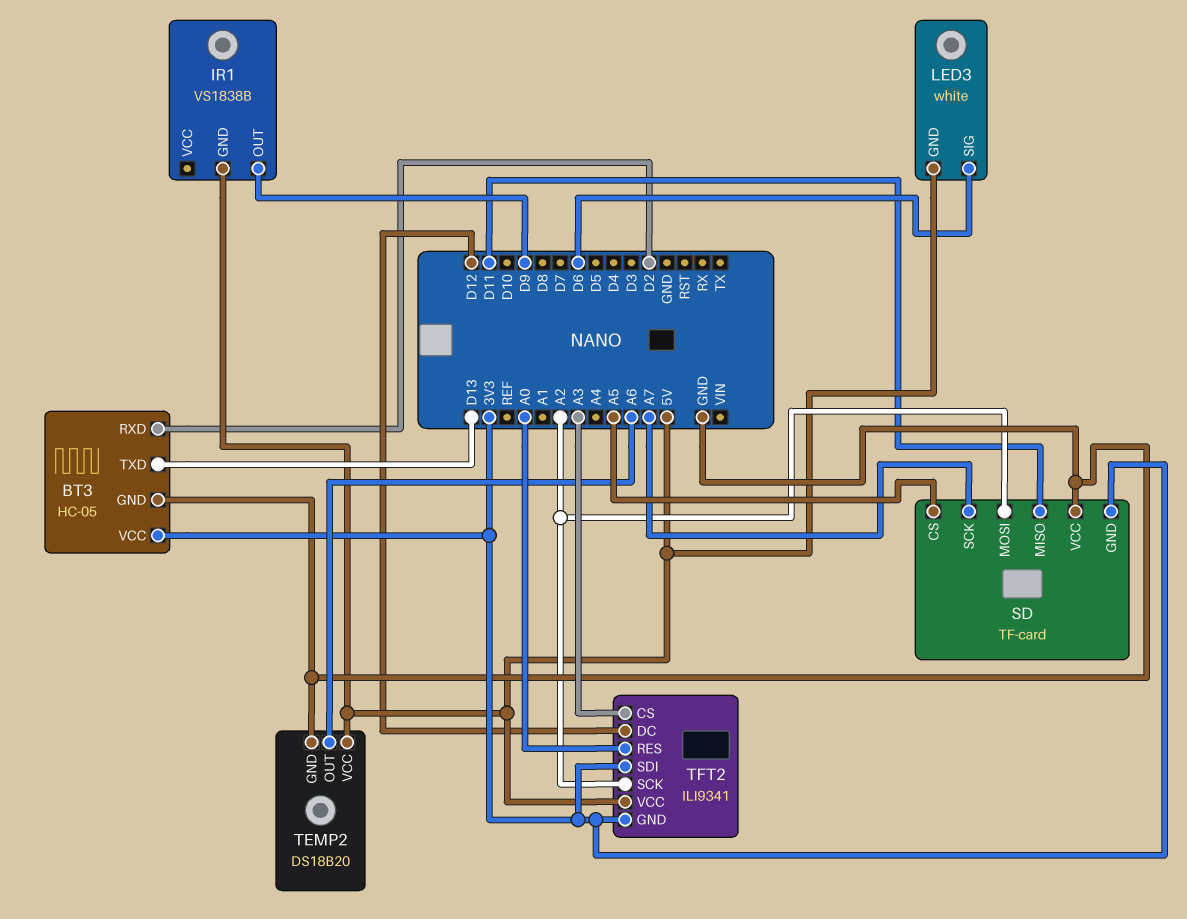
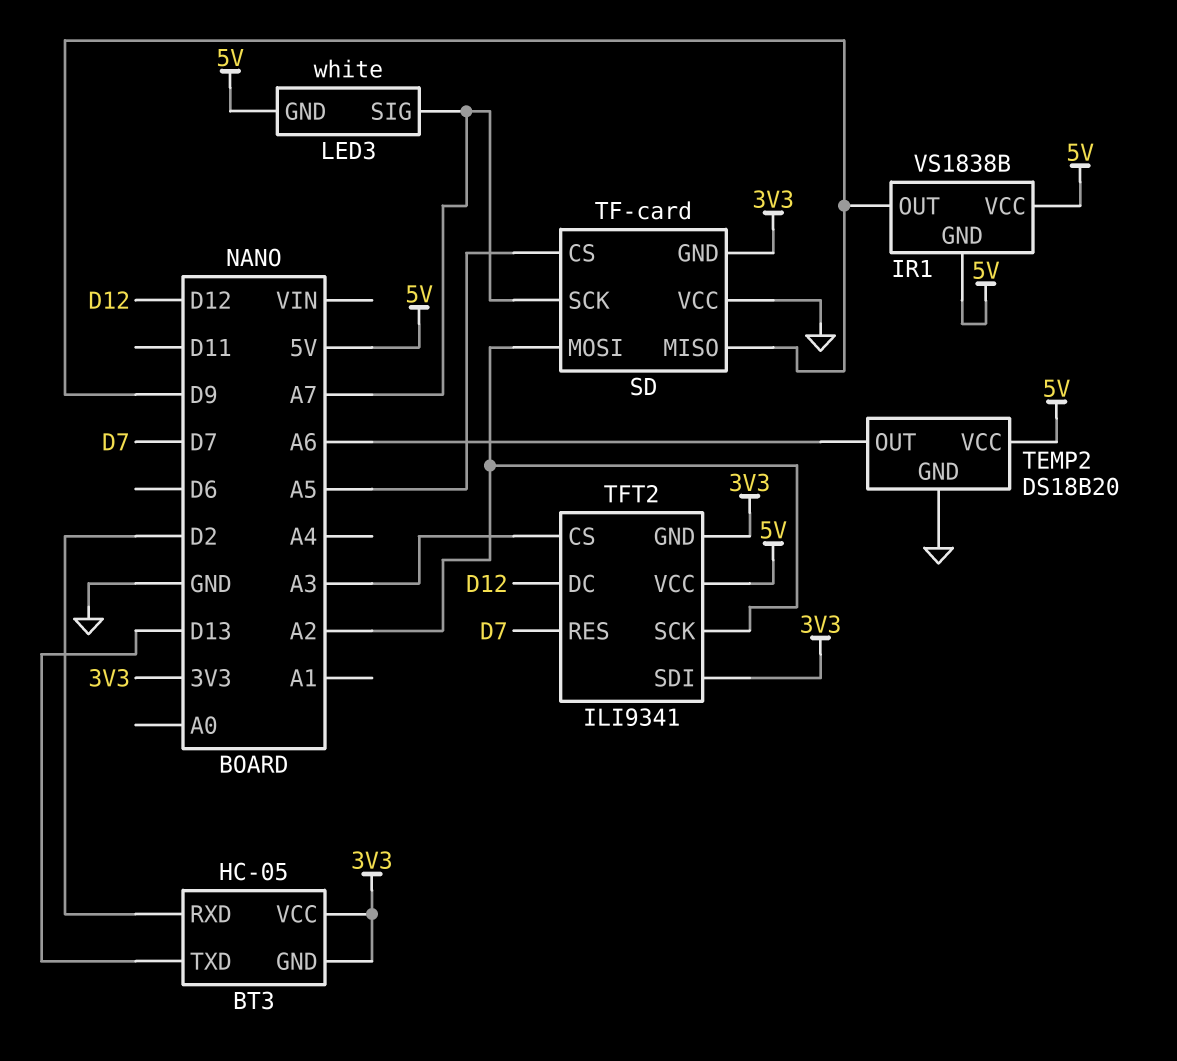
BT3 pin GND: GND -> 3V3
IR1 pin VCC: none -> 5V
LED3 pin SIG: D6 -> A7
SD pin MISO: D11 -> D9
TFT2 pin RES: A0 -> D7

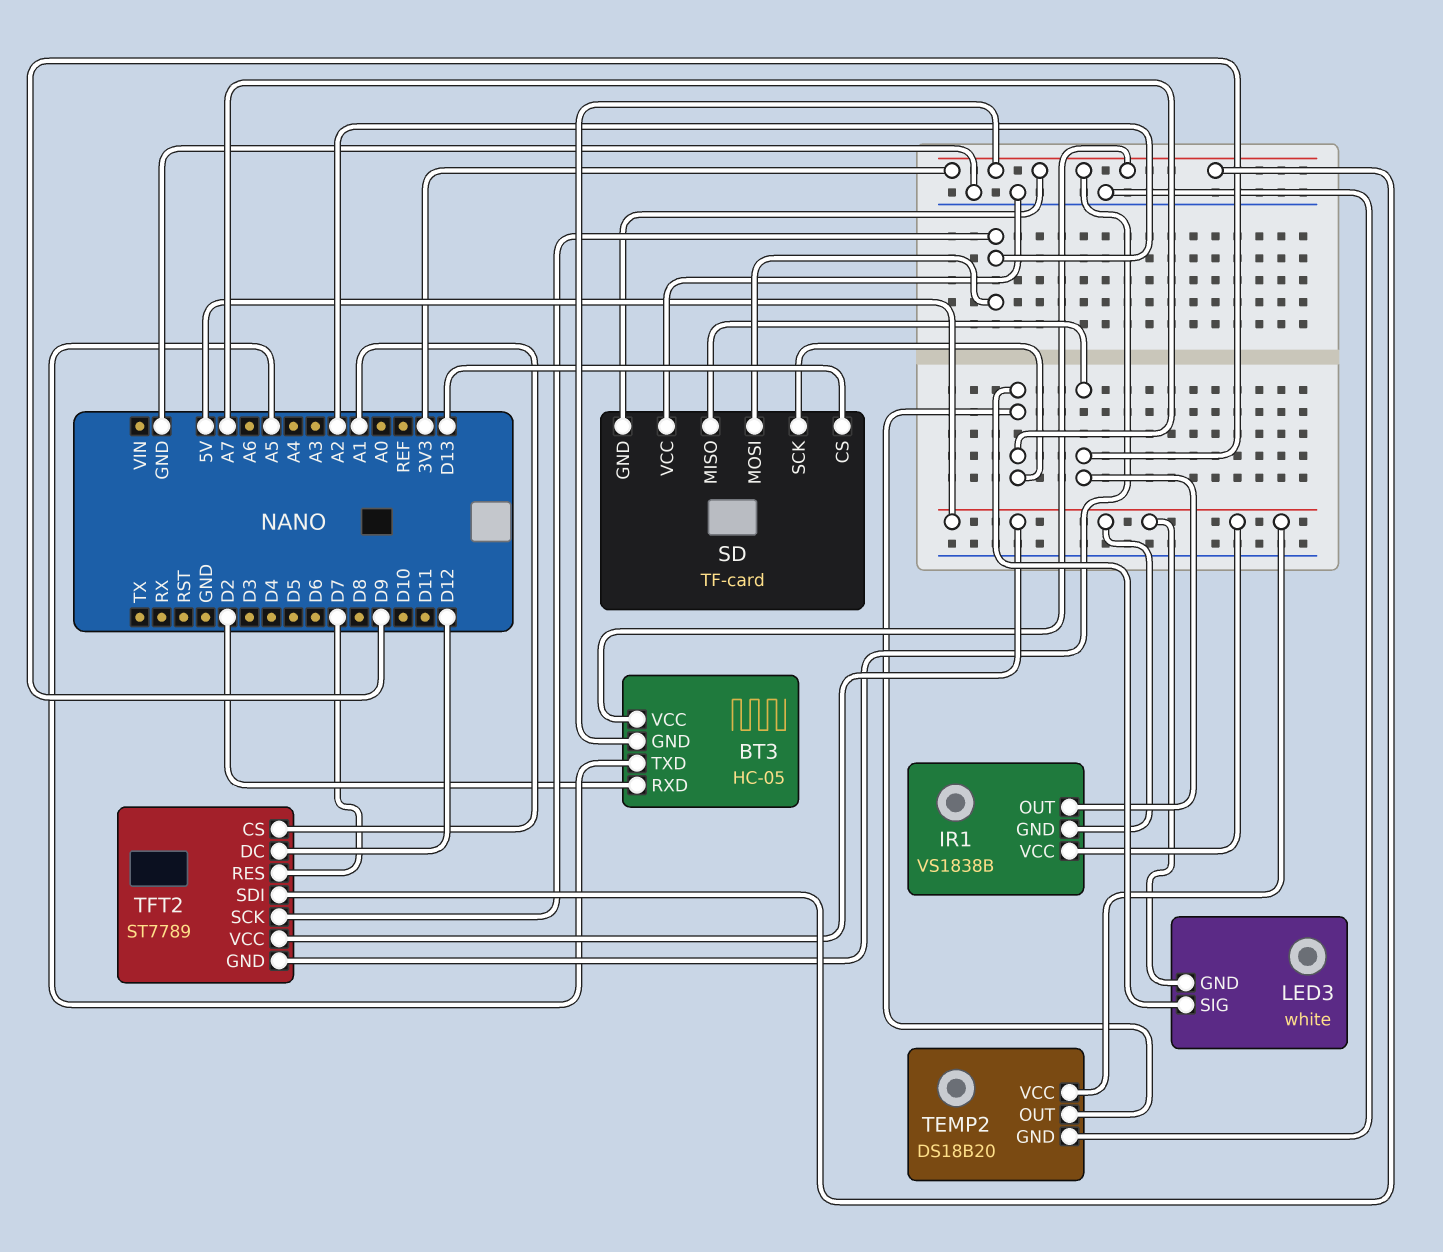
BT3 pin TXD: D13 -> A5
SD pin CS: A5 -> D13
TEMP2 pin OUT: A6 -> A7
TFT2: ILI9341 -> ST7789
TFT2 pin CS: A3 -> A1

